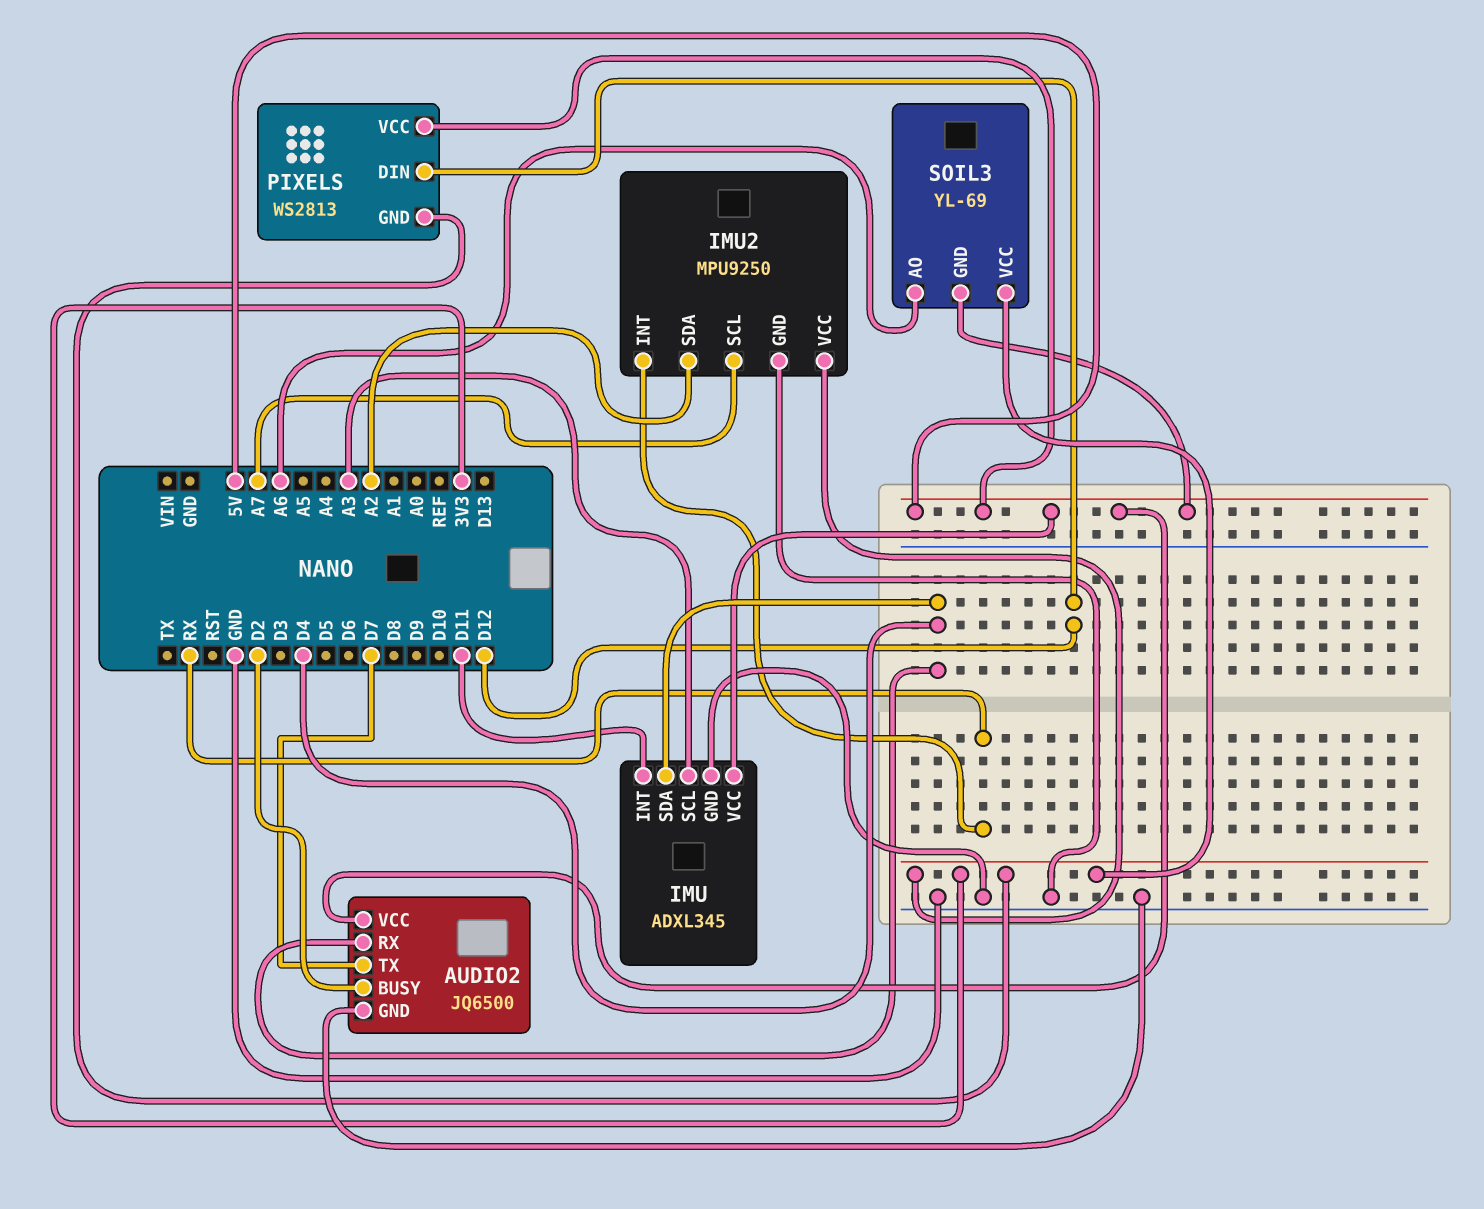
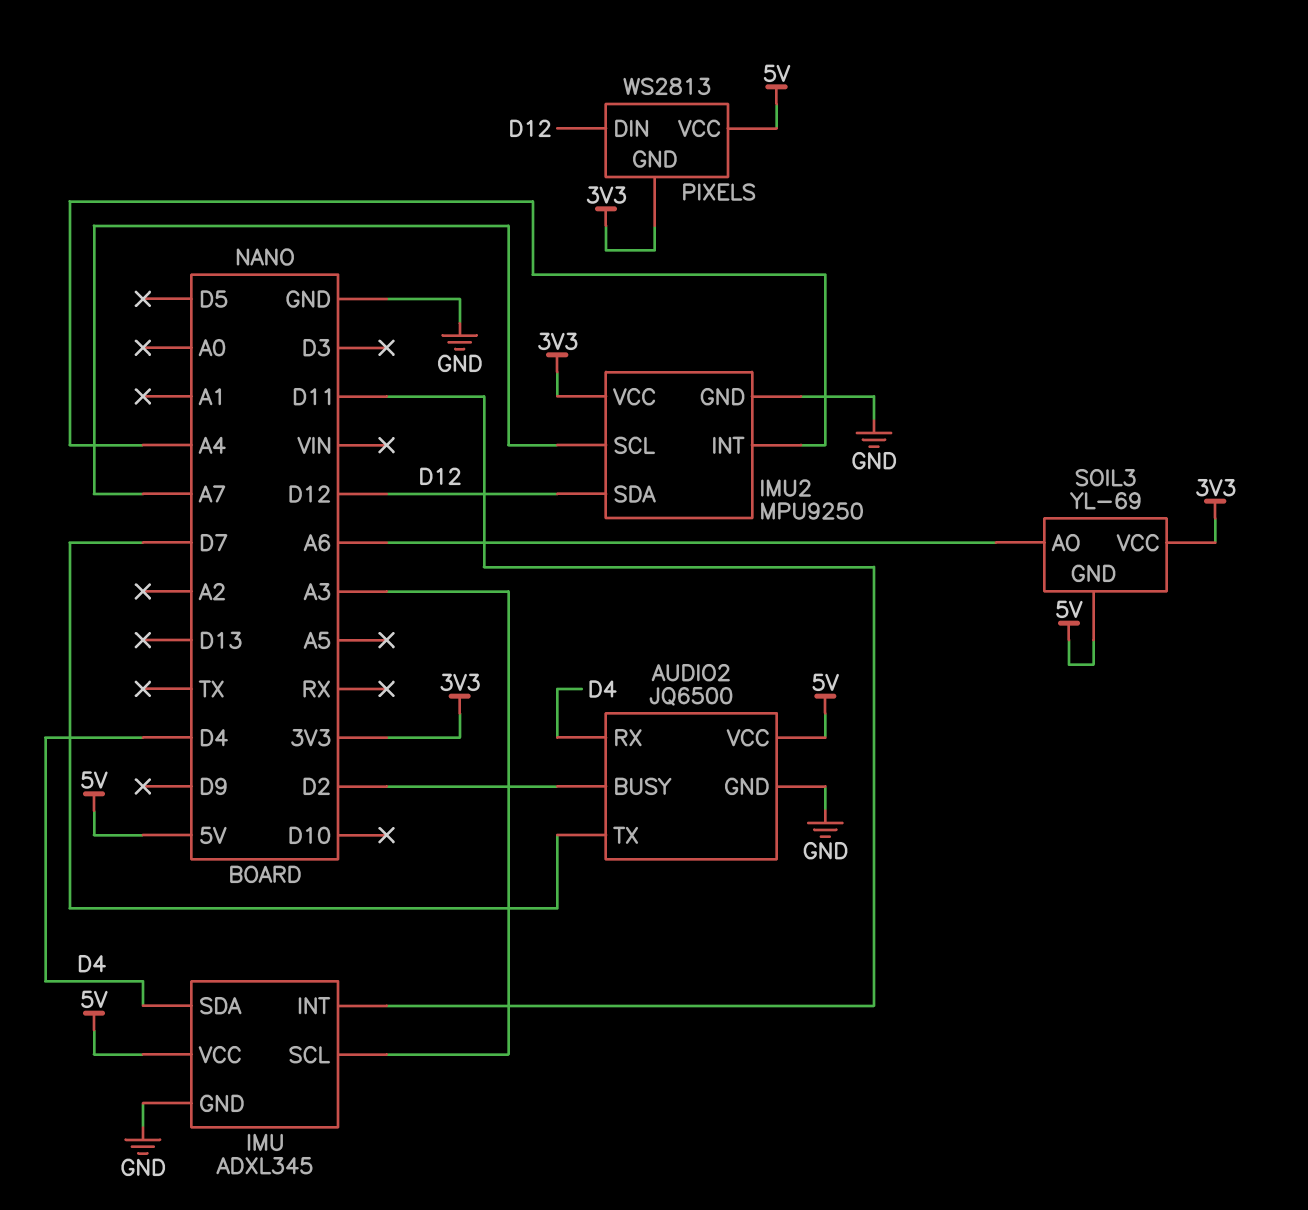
IMU2 pin INT: RX -> A4
IMU2 pin SDA: A2 -> D12

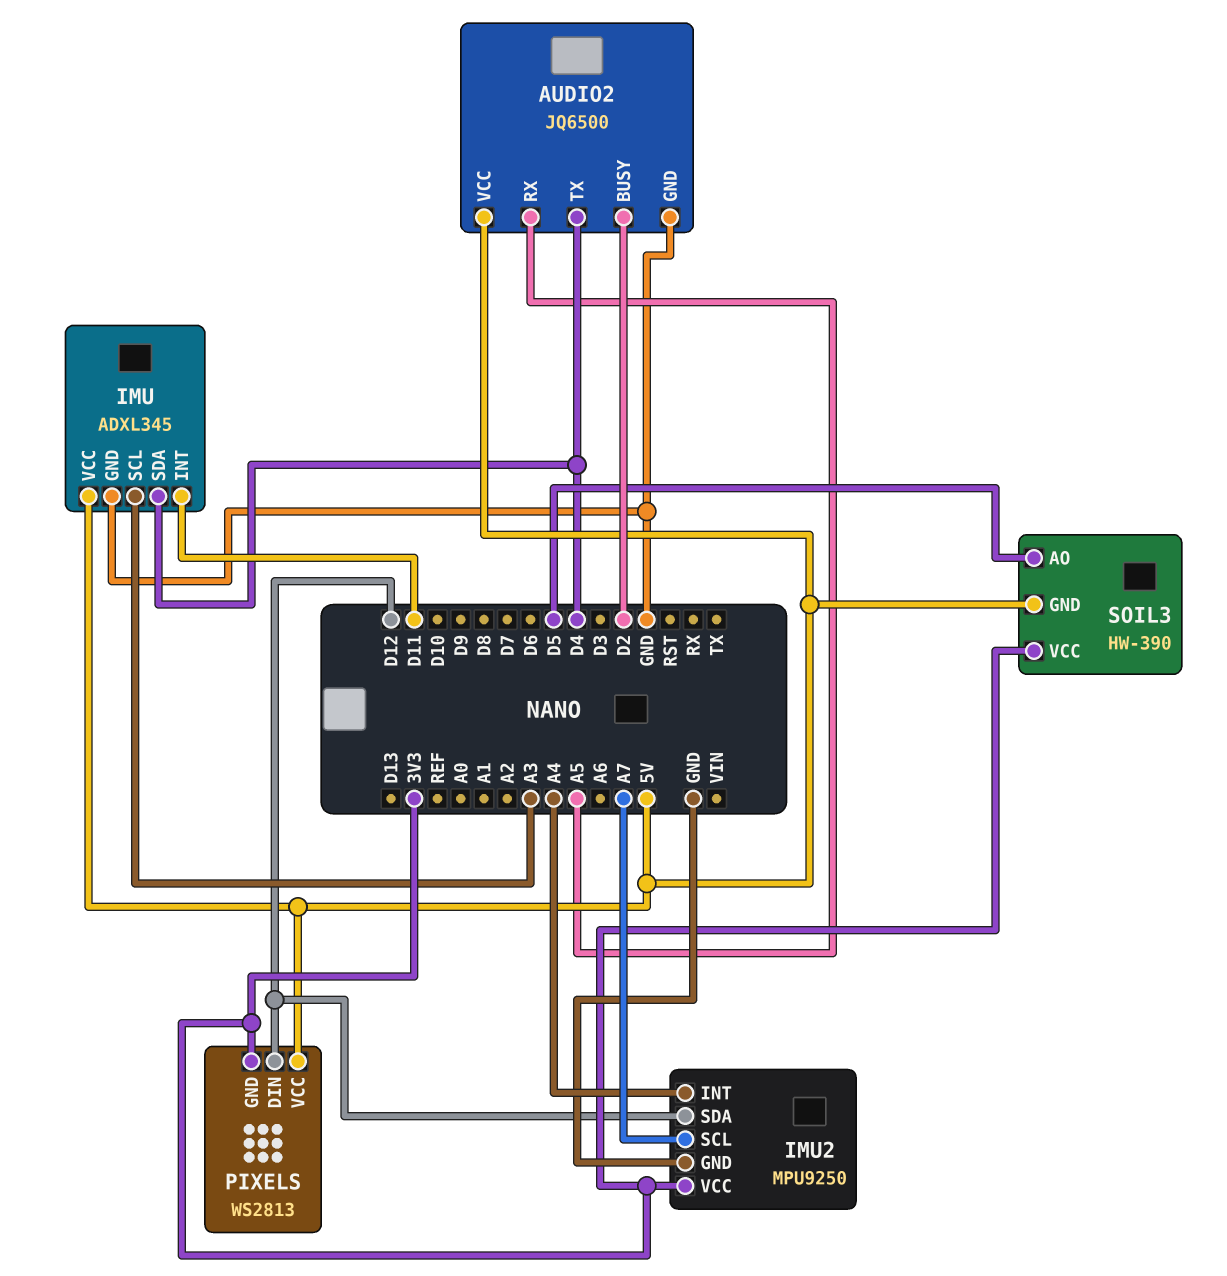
AUDIO2 pin RX: D4 -> A5
AUDIO2 pin TX: D7 -> D4
SOIL3: YL-69 -> HW-390
SOIL3 pin AO: A6 -> D5

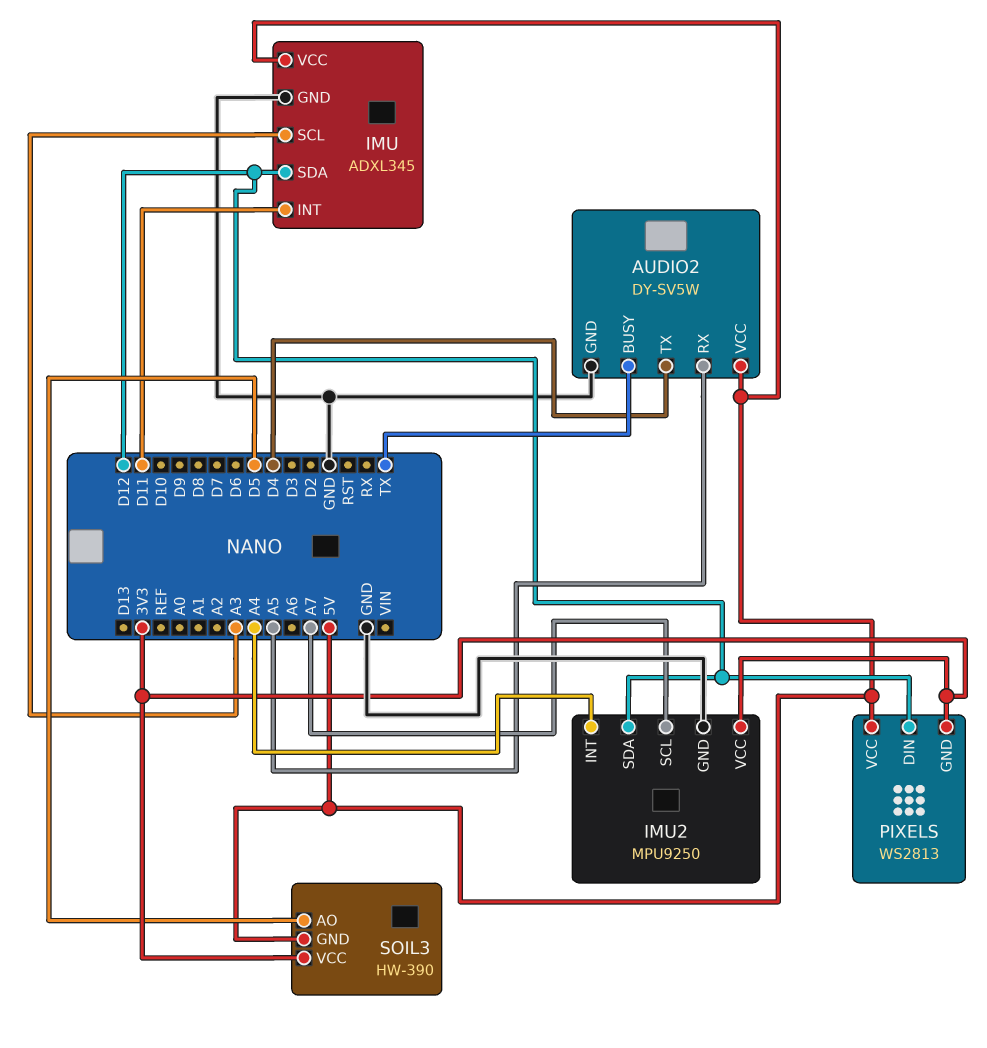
AUDIO2: JQ6500 -> DY-SV5W
AUDIO2 pin BUSY: D2 -> TX
IMU pin SDA: D4 -> D12

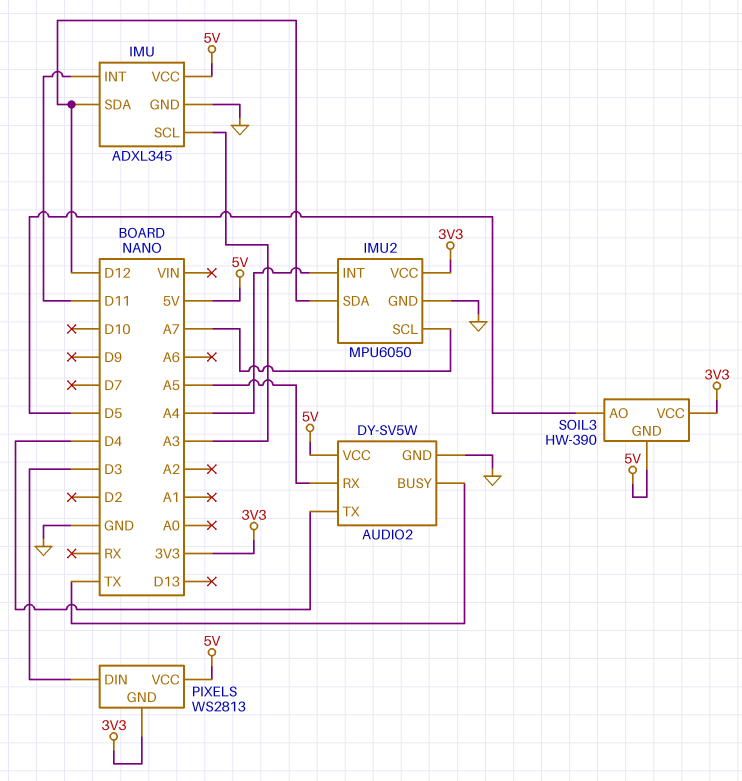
IMU2: MPU9250 -> MPU6050
PIXELS pin DIN: D12 -> D3

